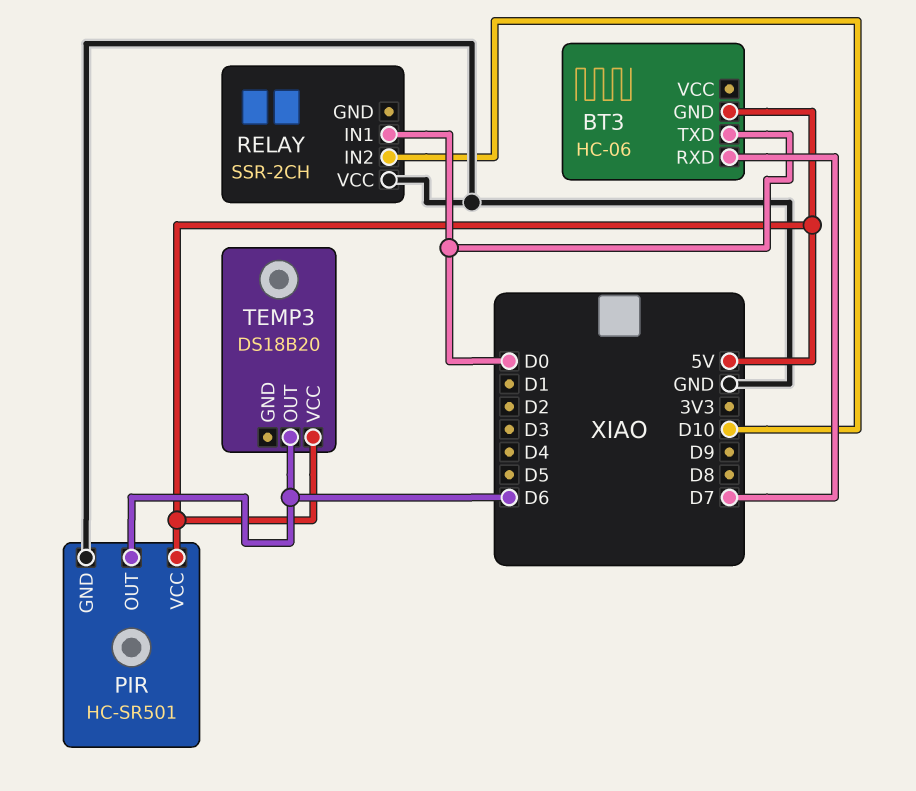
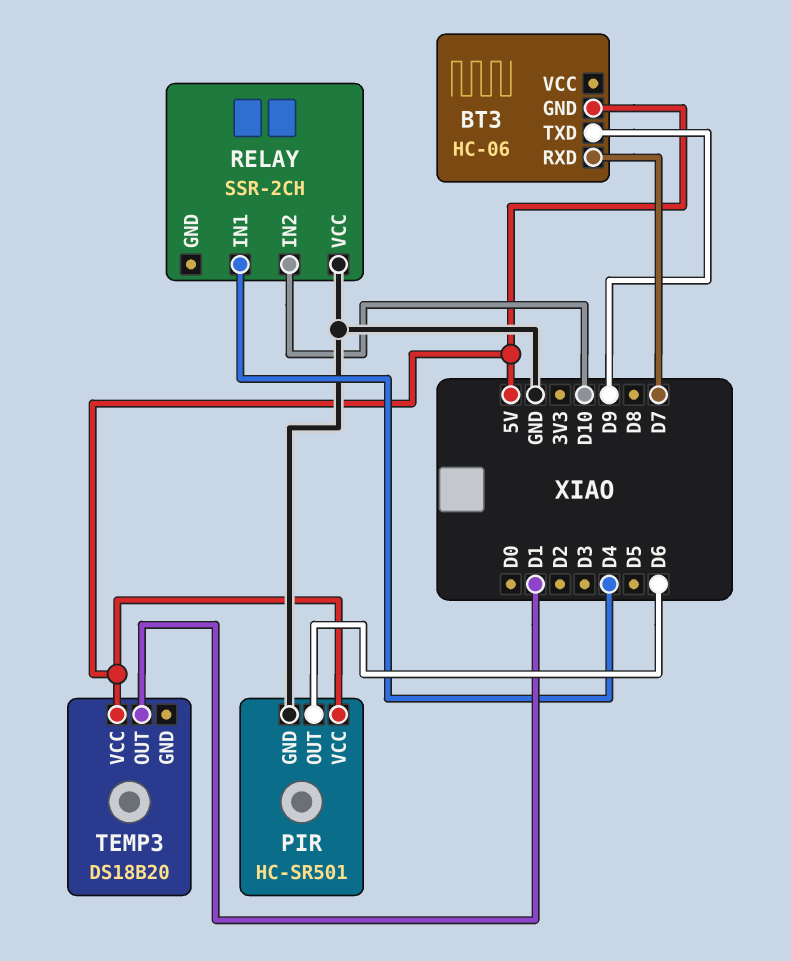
BT3 pin TXD: D0 -> D9
RELAY pin IN1: D0 -> D4
TEMP3 pin OUT: D6 -> D1

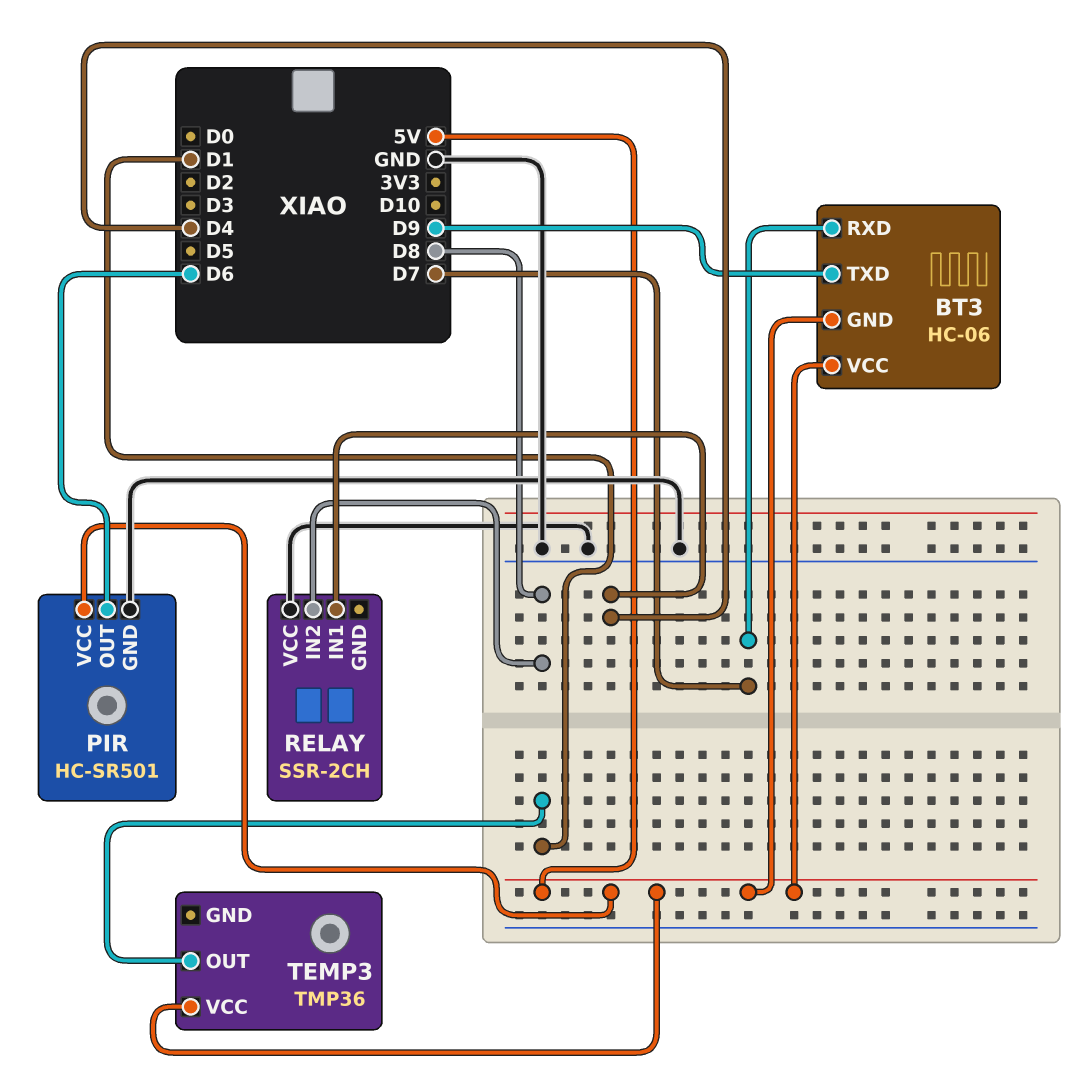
BT3 pin VCC: none -> 5V
RELAY pin IN2: D10 -> D8
TEMP3: DS18B20 -> TMP36

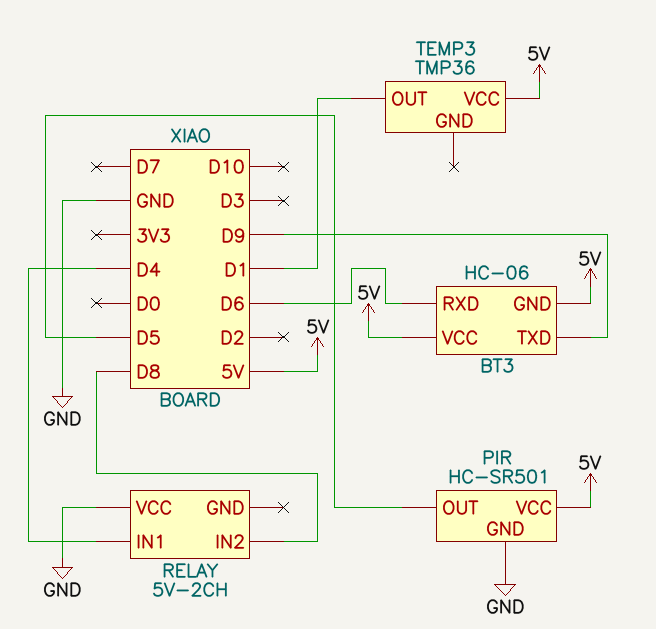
BT3 pin RXD: D7 -> D6
PIR pin OUT: D6 -> D5
RELAY: SSR-2CH -> 5V-2CH

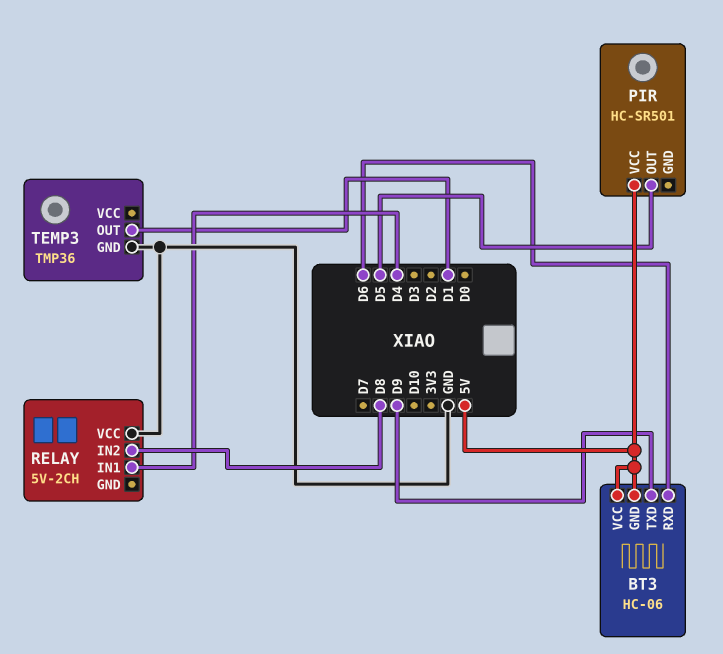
PIR pin GND: GND -> none
TEMP3 pin GND: none -> GND
TEMP3 pin VCC: 5V -> none

